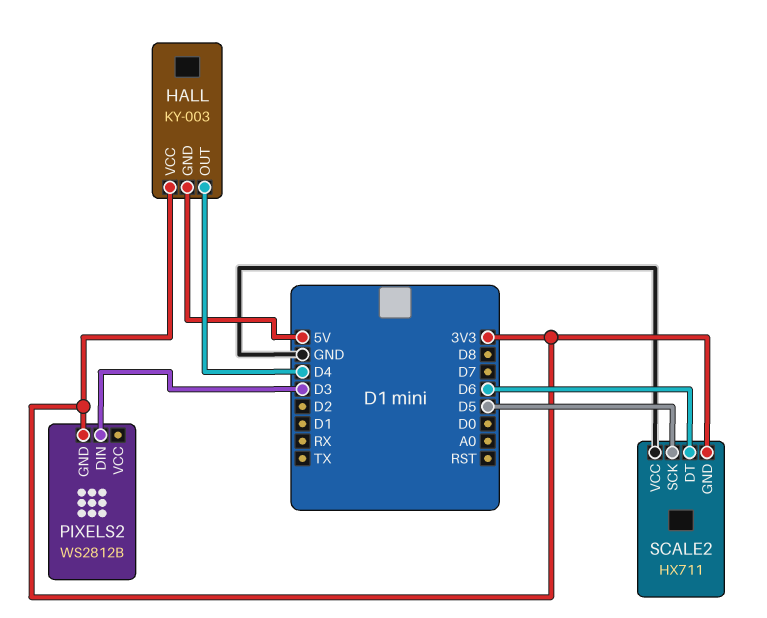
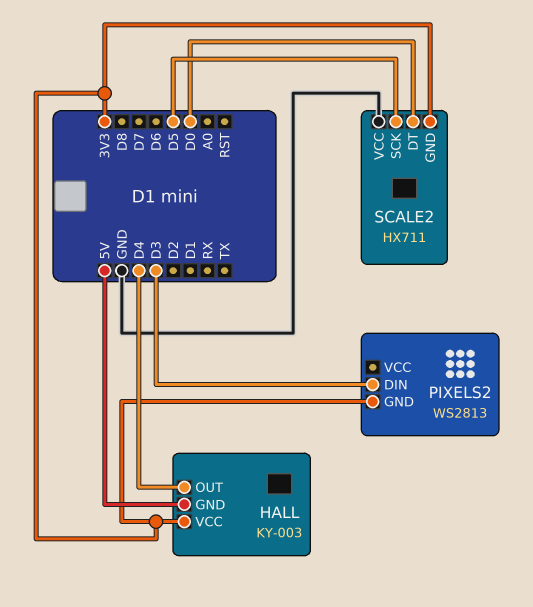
PIXELS2: WS2812B -> WS2813
SCALE2 pin DT: D6 -> D0

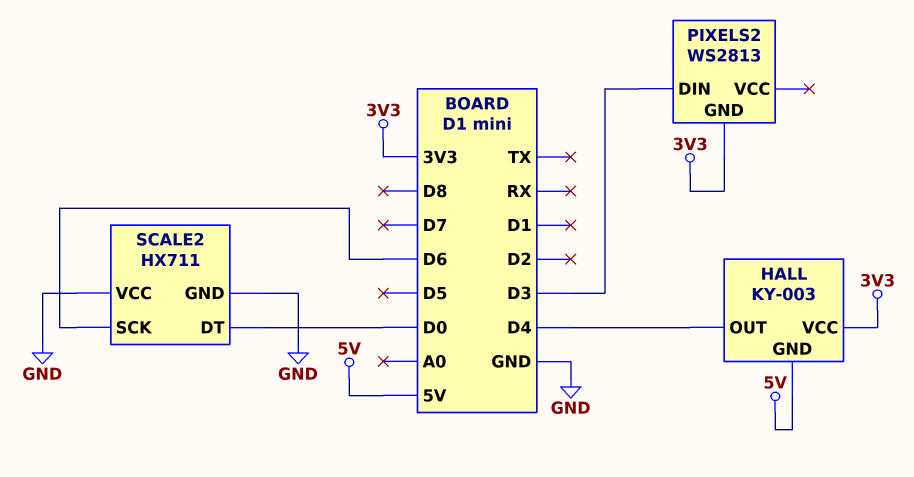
SCALE2 pin GND: 3V3 -> GND
SCALE2 pin SCK: D5 -> D6

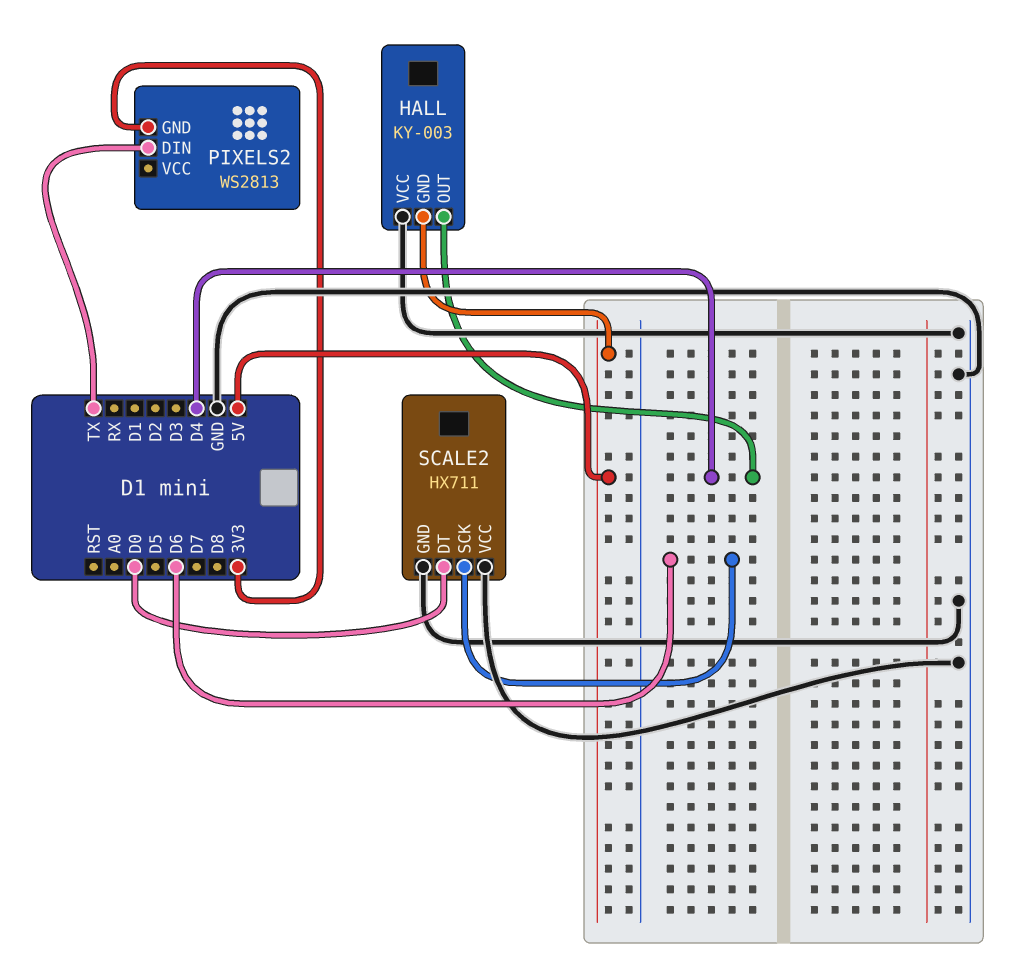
HALL pin VCC: 3V3 -> GND
PIXELS2 pin DIN: D3 -> TX

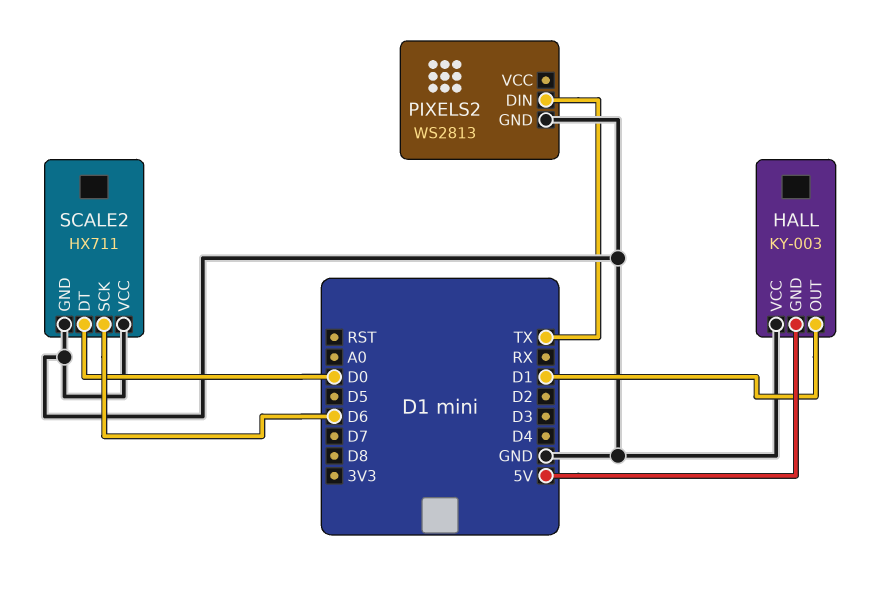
HALL pin OUT: D4 -> D1
PIXELS2 pin GND: 3V3 -> GND

